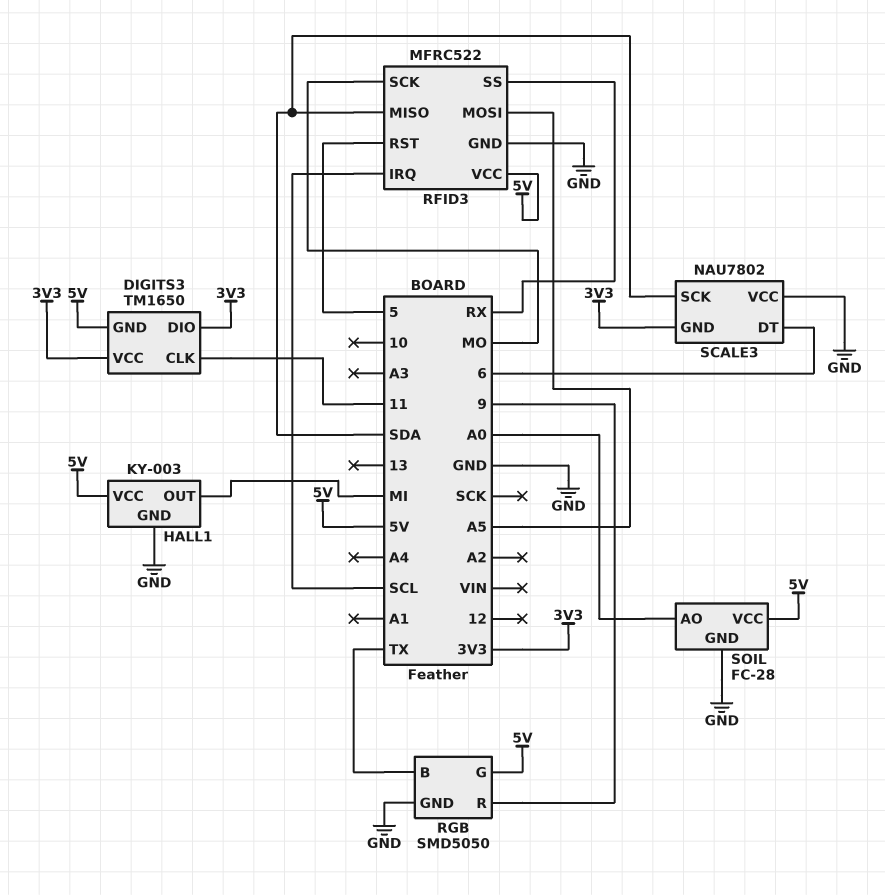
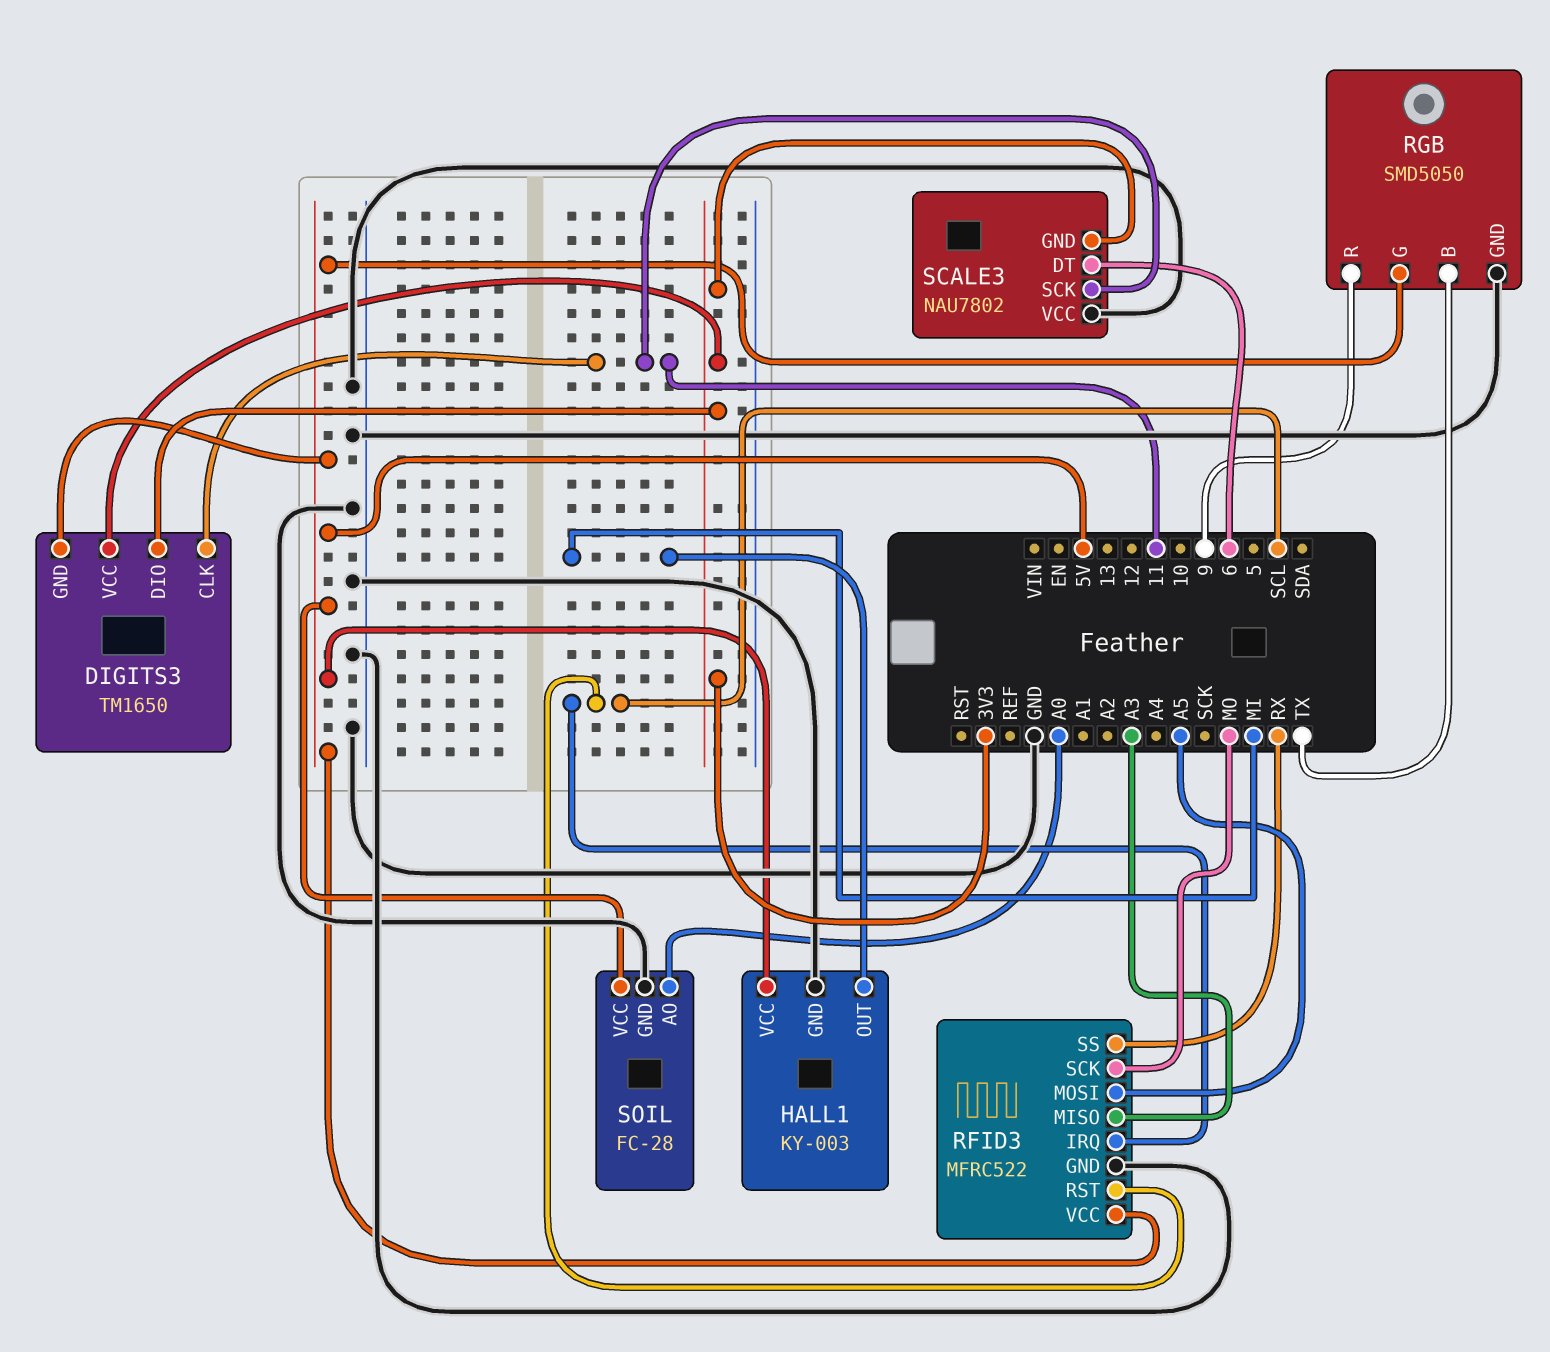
RFID3 pin MISO: SDA -> A3
RFID3 pin RST: 5 -> SCL
SCALE3 pin SCK: SDA -> 11

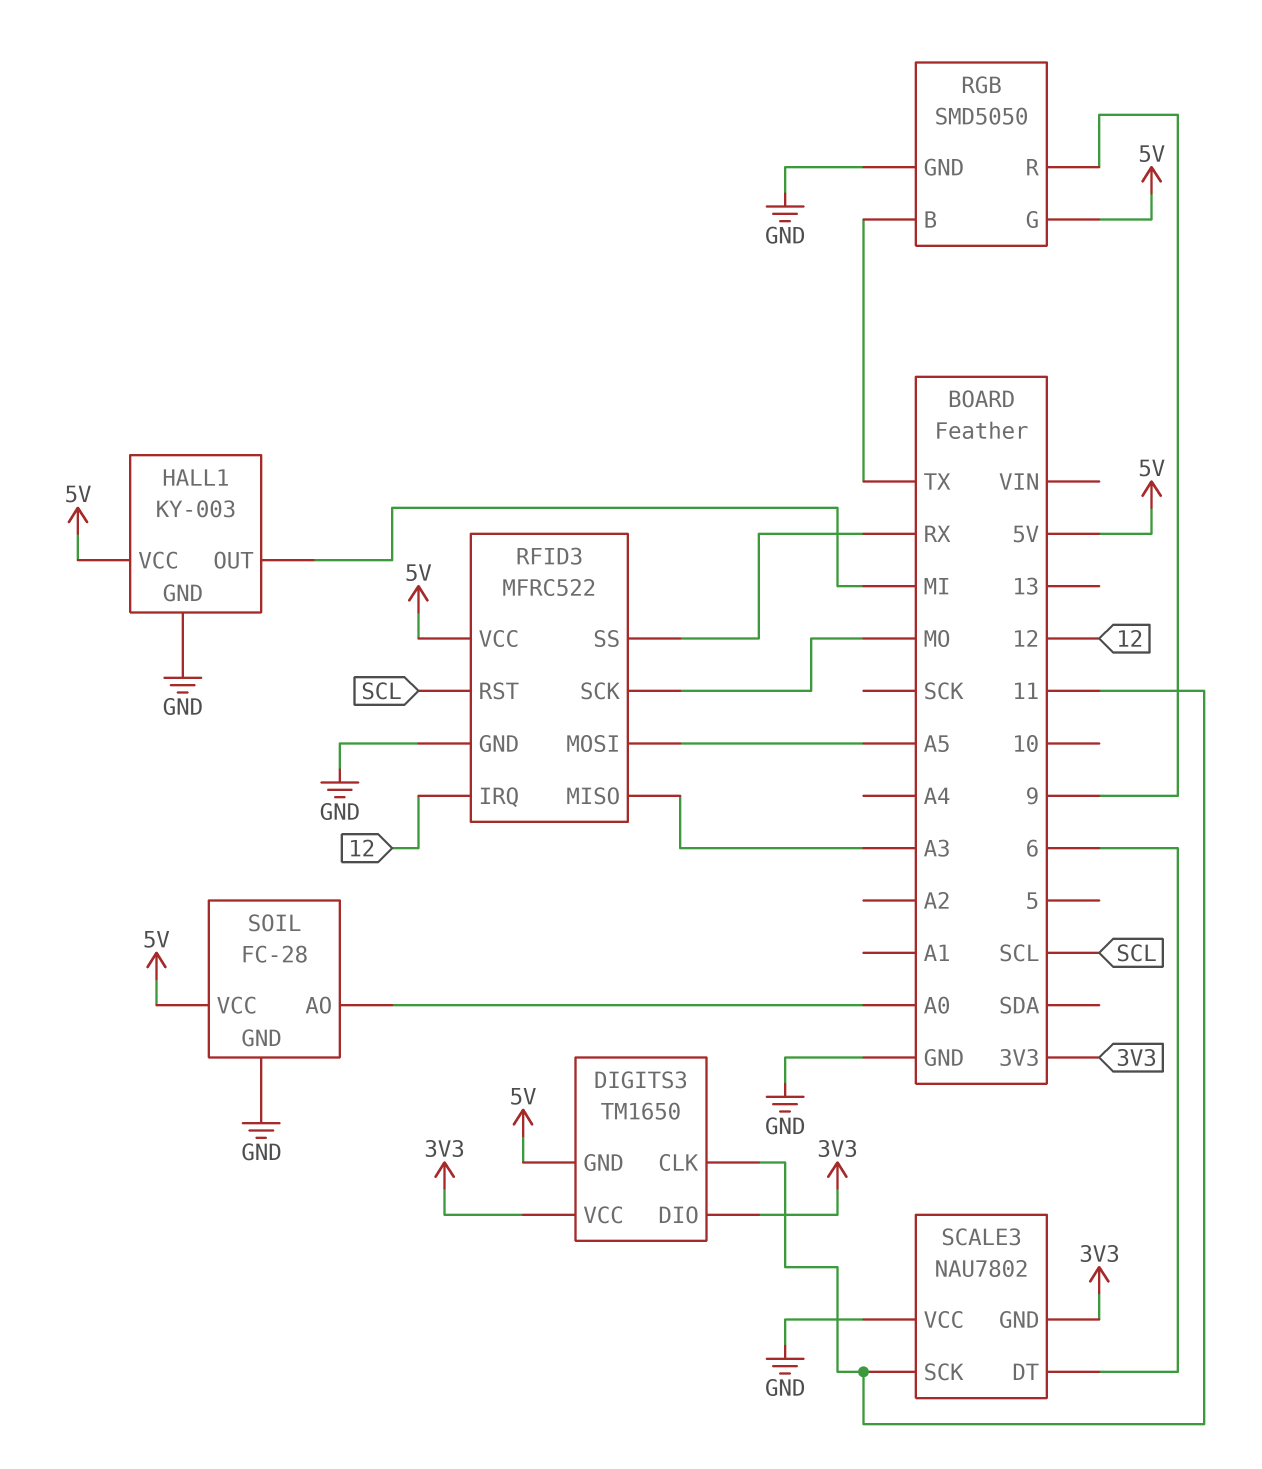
RFID3 pin IRQ: SCL -> 12

